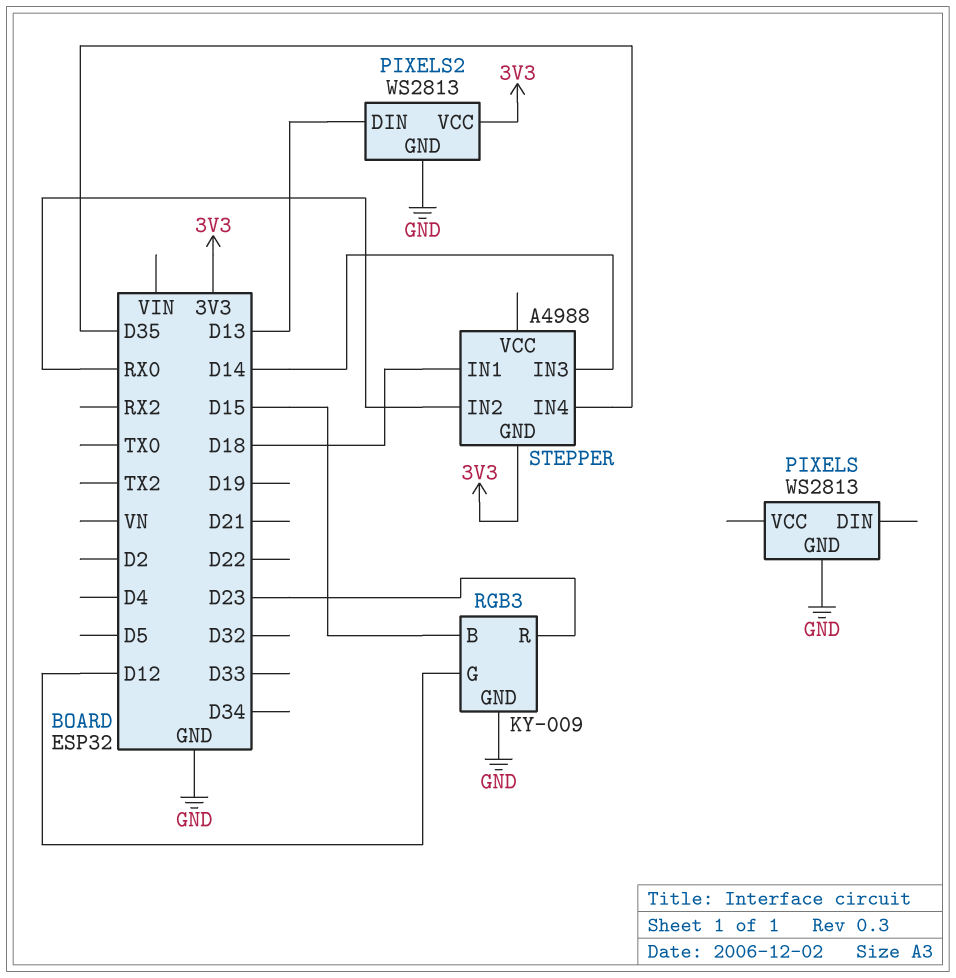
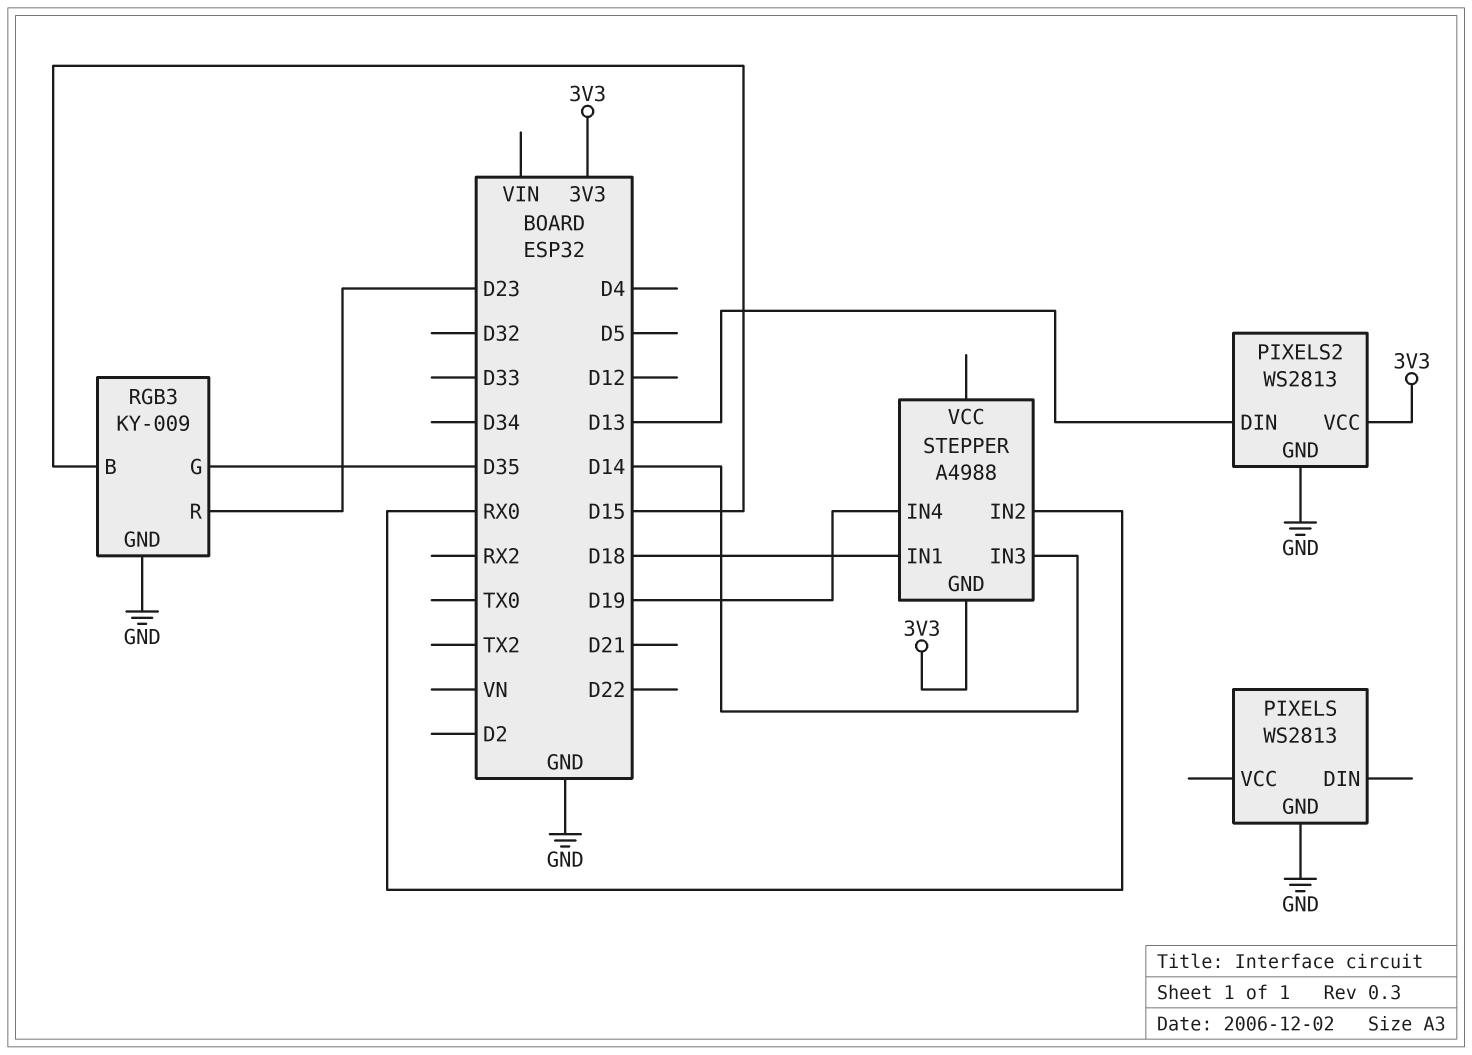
RGB3 pin G: D12 -> D35
STEPPER pin IN4: D35 -> D19

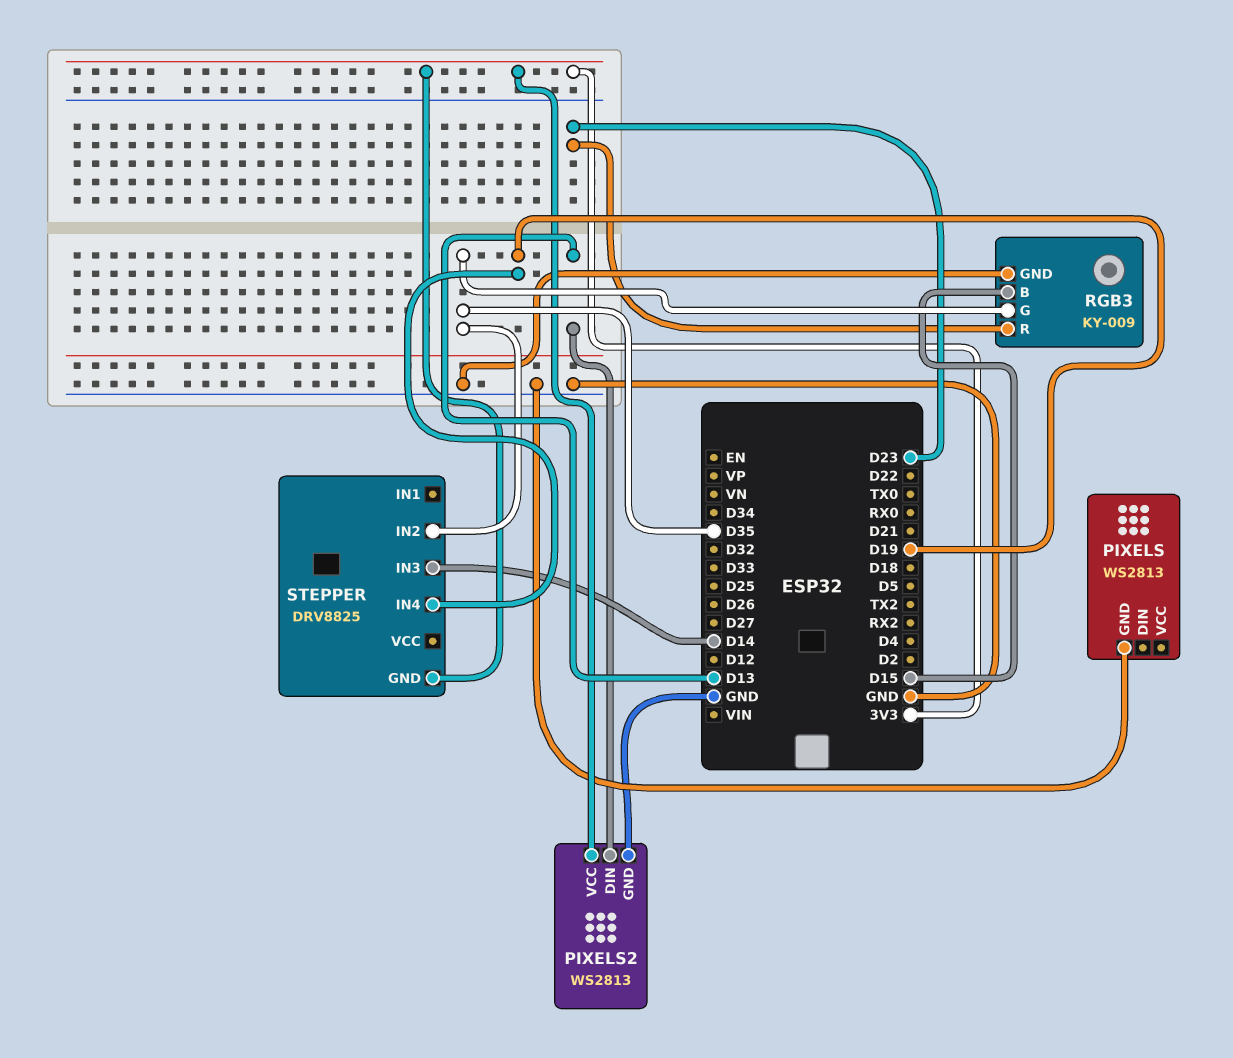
STEPPER: A4988 -> DRV8825
STEPPER pin IN1: D18 -> none
STEPPER pin IN2: RX0 -> D35

